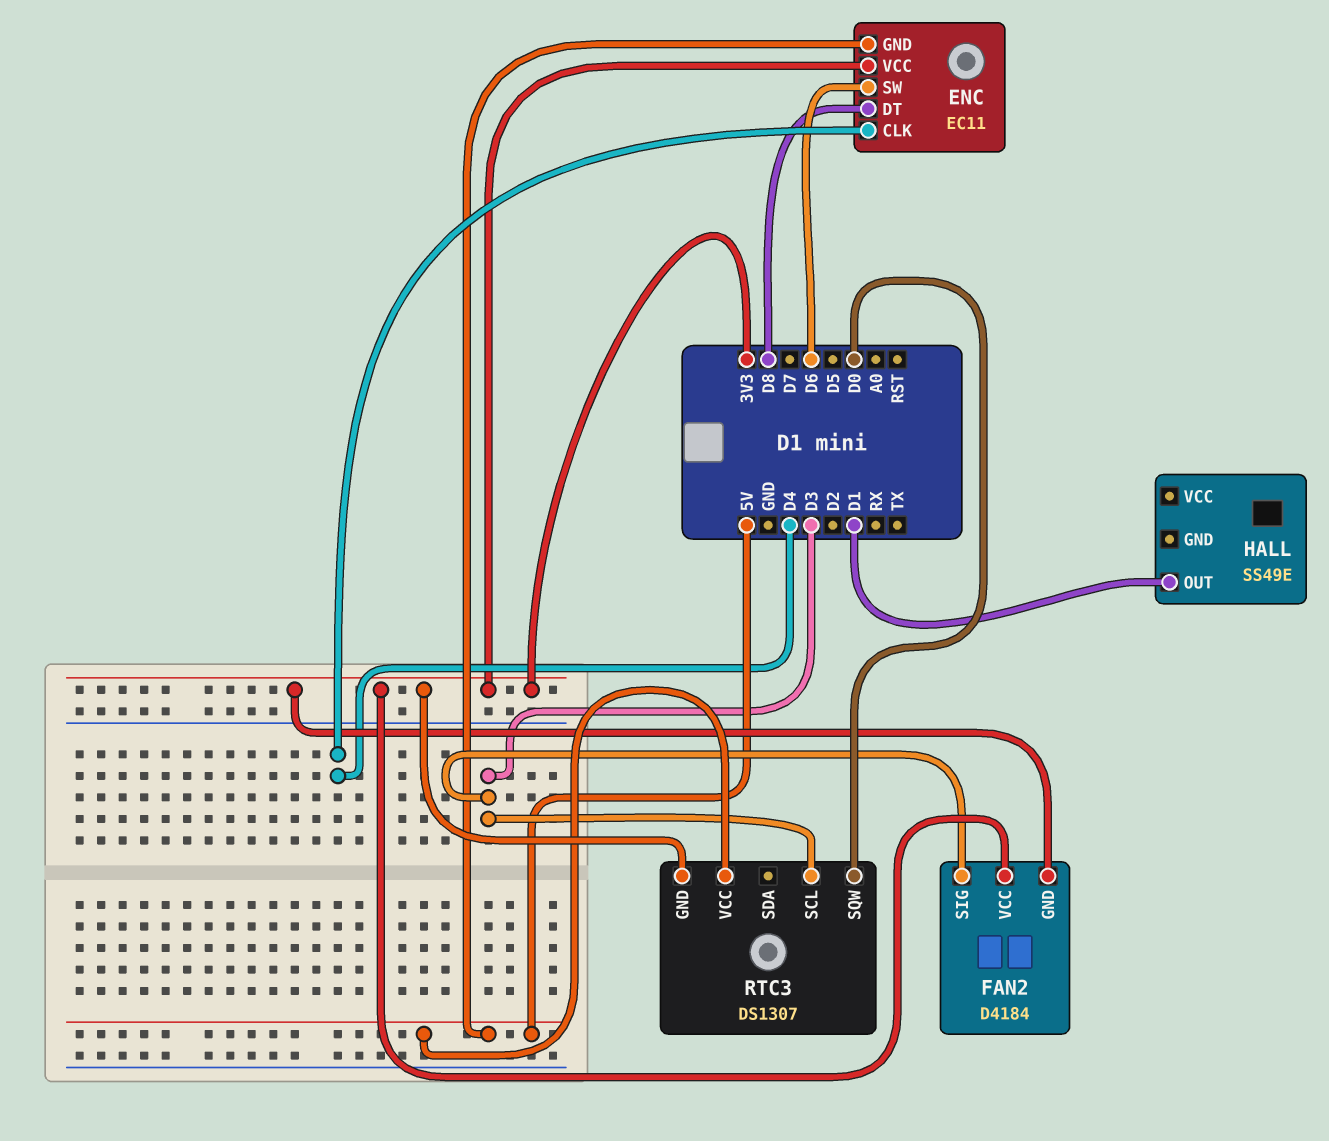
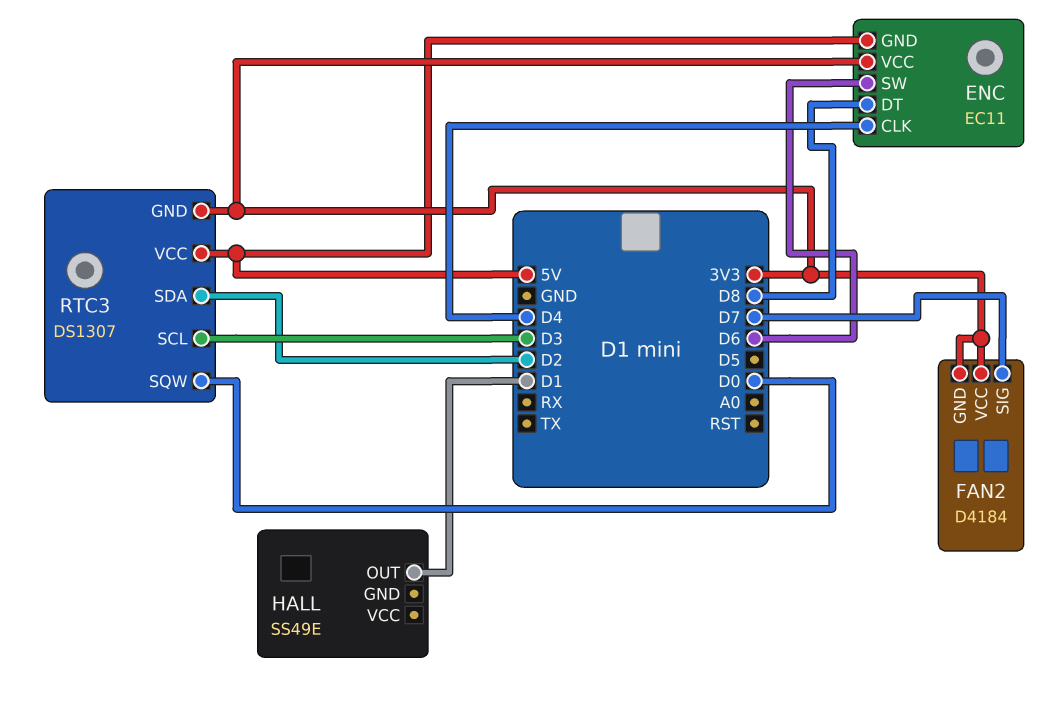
FAN2 pin SIG: D3 -> D7
RTC3 pin SDA: none -> D2

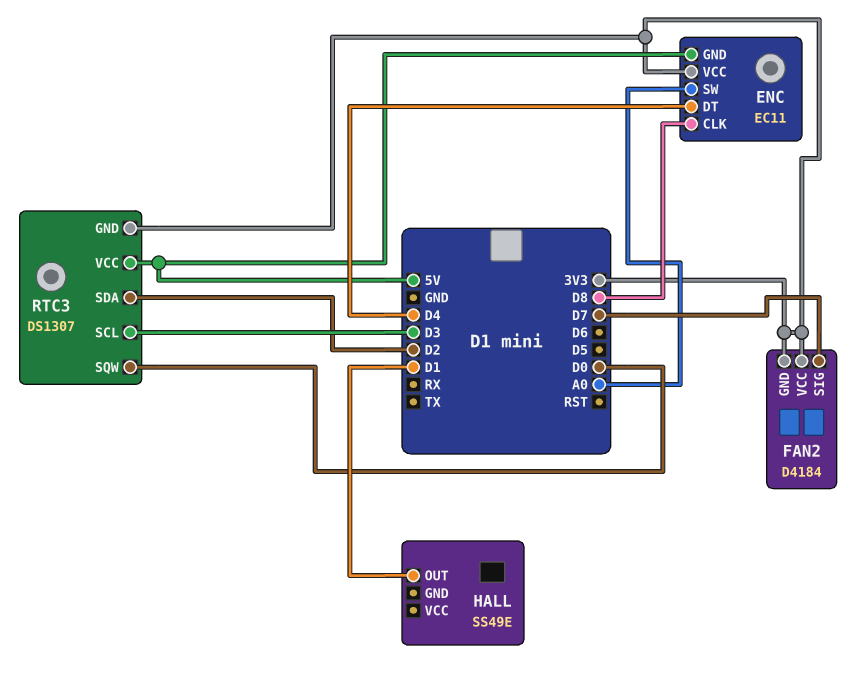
ENC pin CLK: D4 -> D8
ENC pin DT: D8 -> D4
ENC pin SW: D6 -> A0

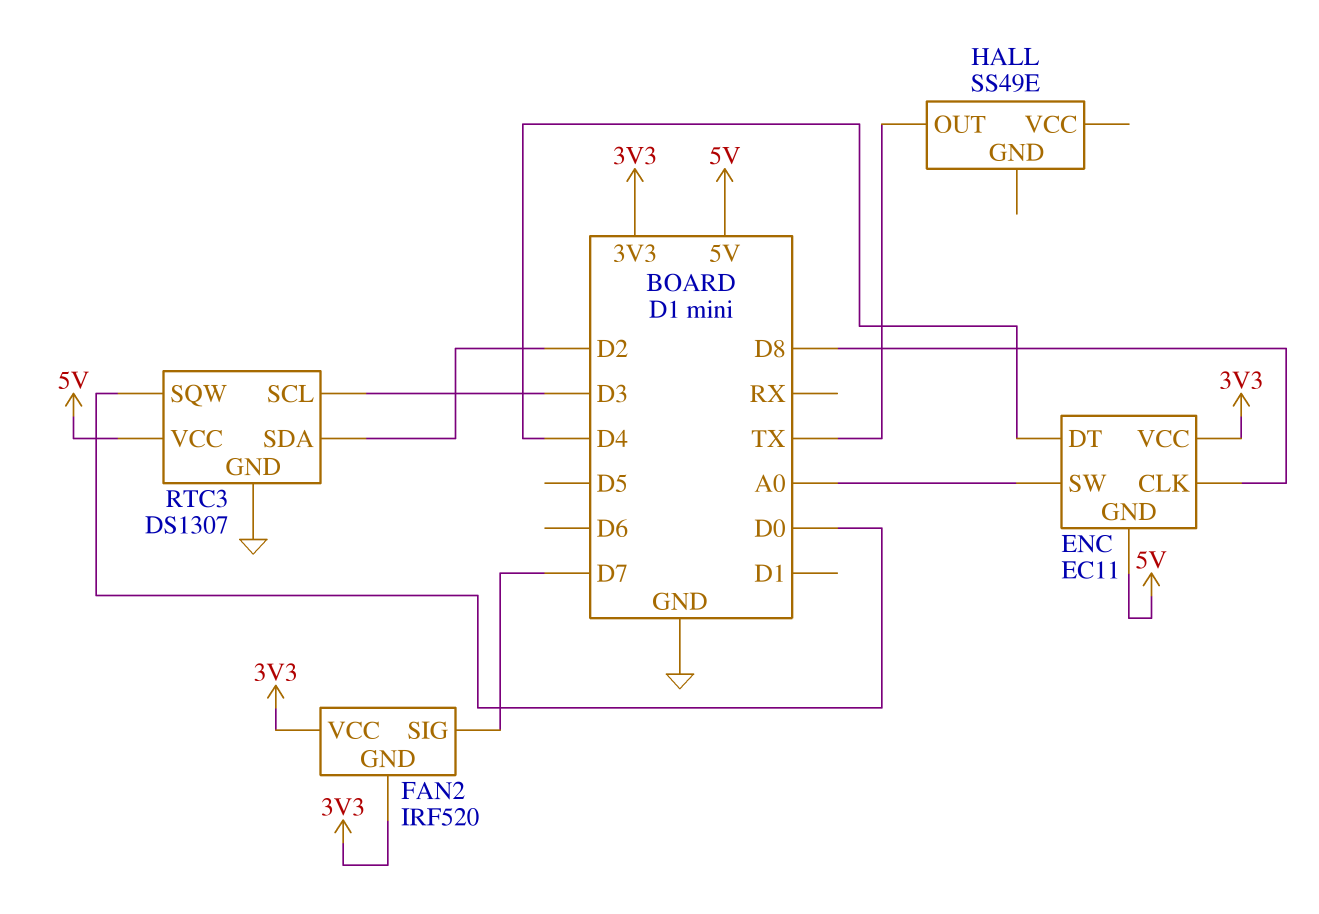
FAN2: D4184 -> IRF520
HALL pin OUT: D1 -> TX
RTC3 pin GND: 3V3 -> GND

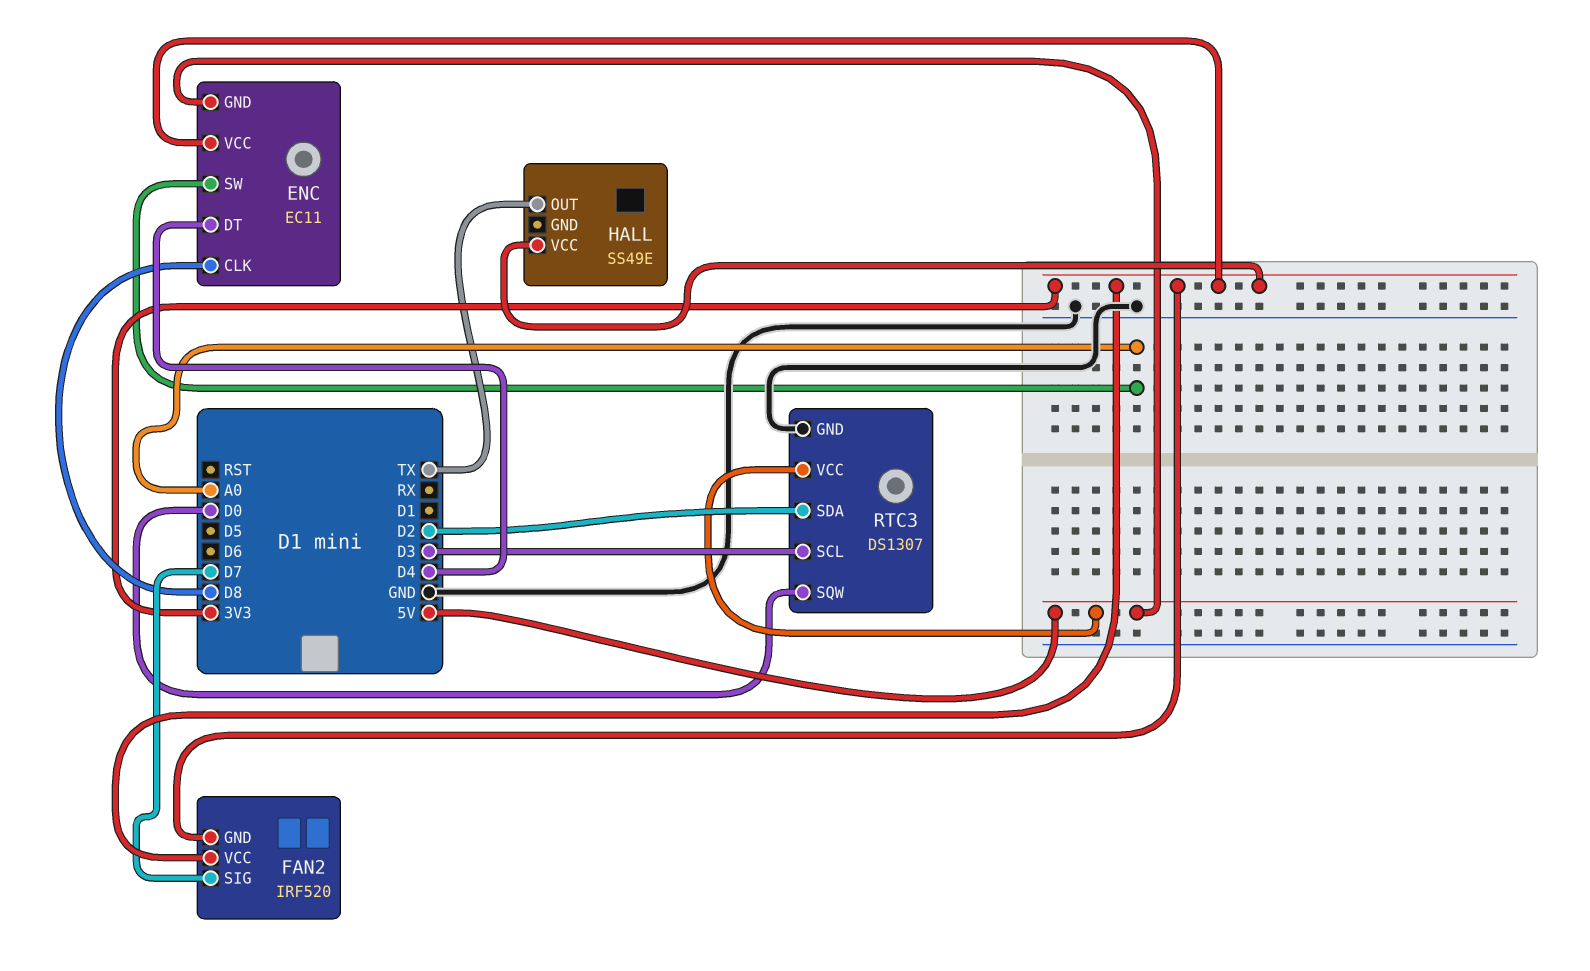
HALL pin VCC: none -> 3V3

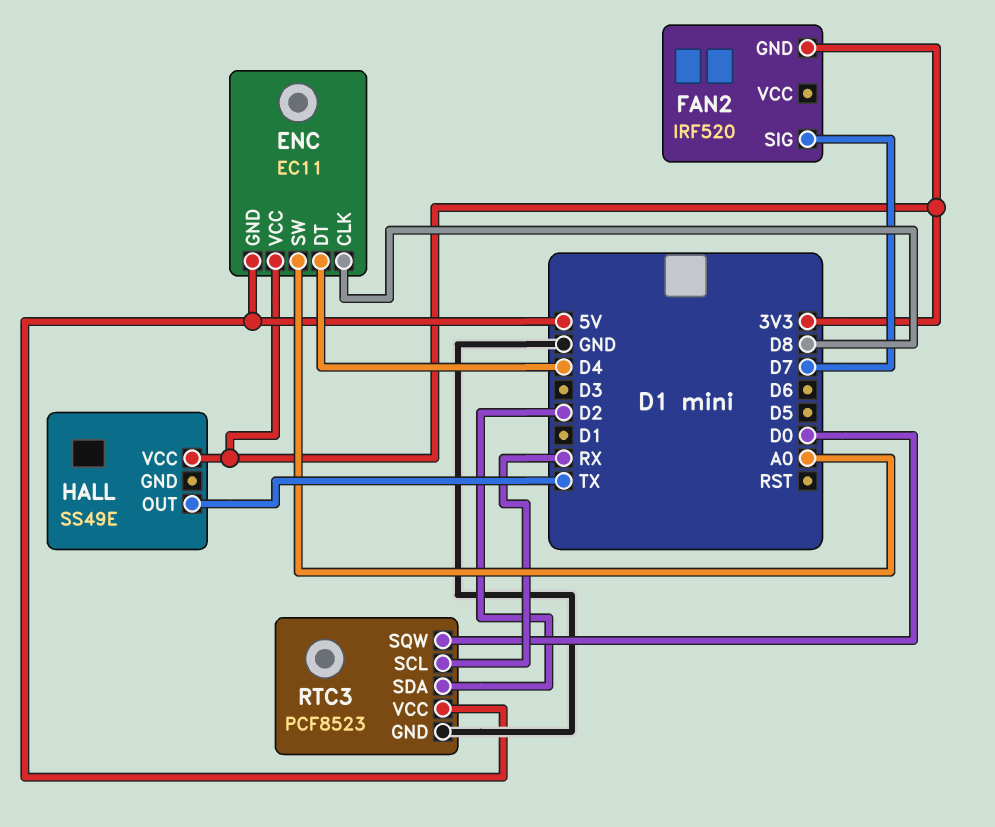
FAN2 pin VCC: 3V3 -> none
RTC3: DS1307 -> PCF8523
RTC3 pin SCL: D3 -> RX

